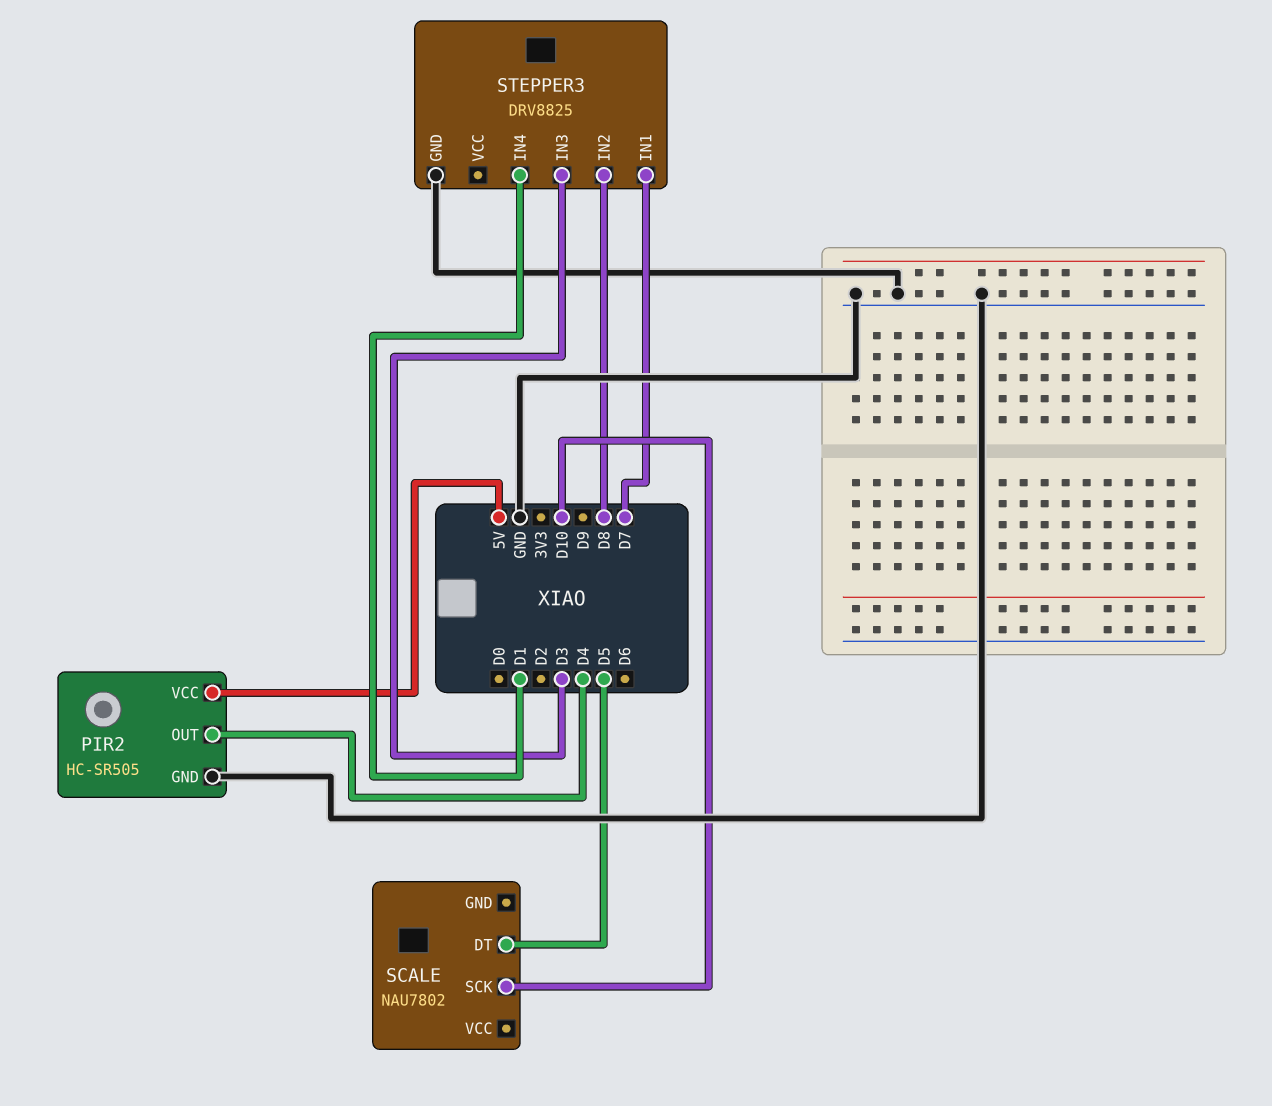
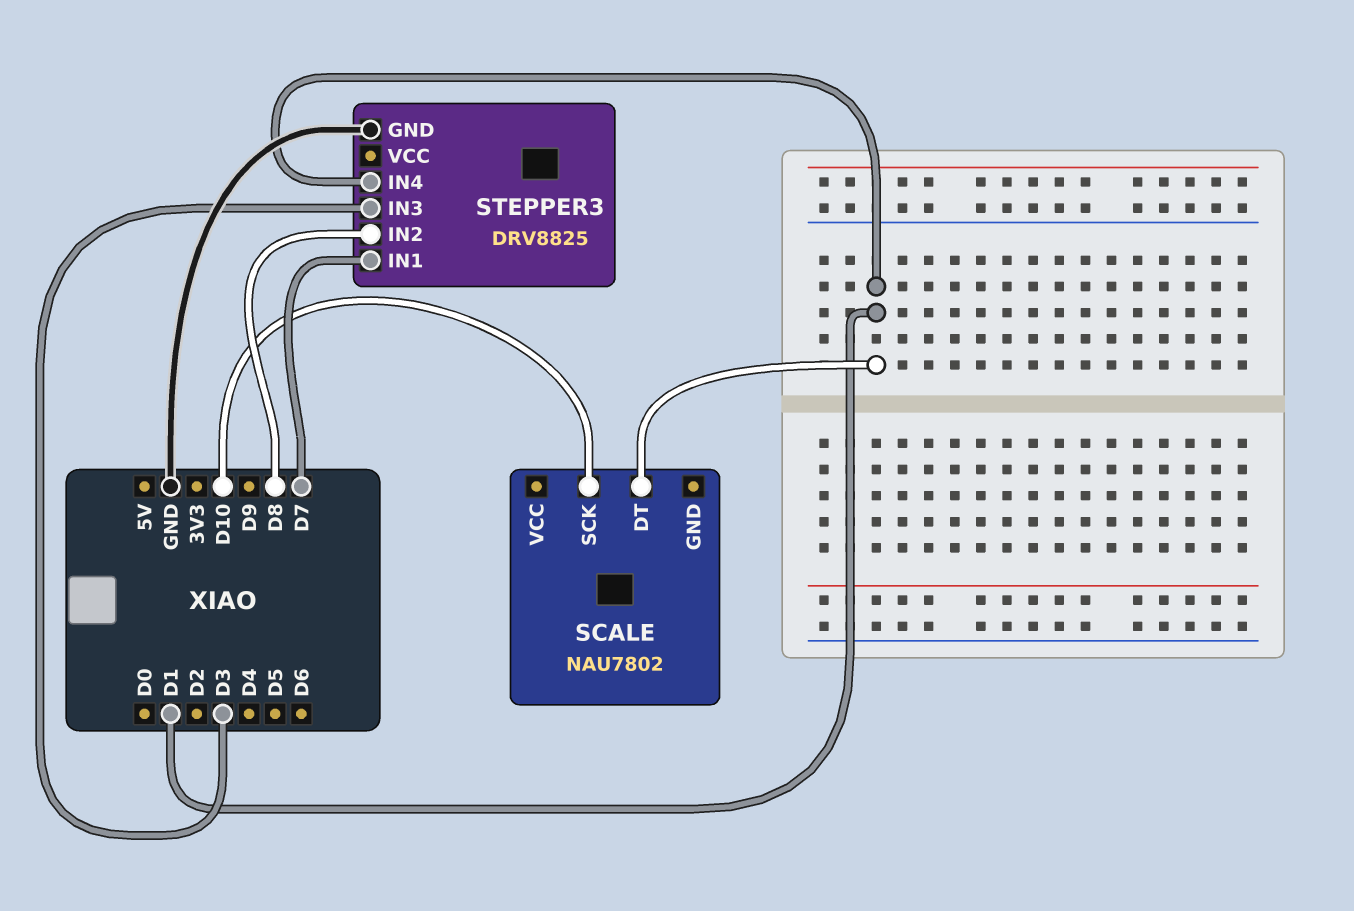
PIR2: HC-SR505 -> none
PIR2 pin GND: GND -> none
PIR2 pin OUT: D4 -> none
PIR2 pin VCC: 5V -> none
SCALE pin DT: D5 -> D1

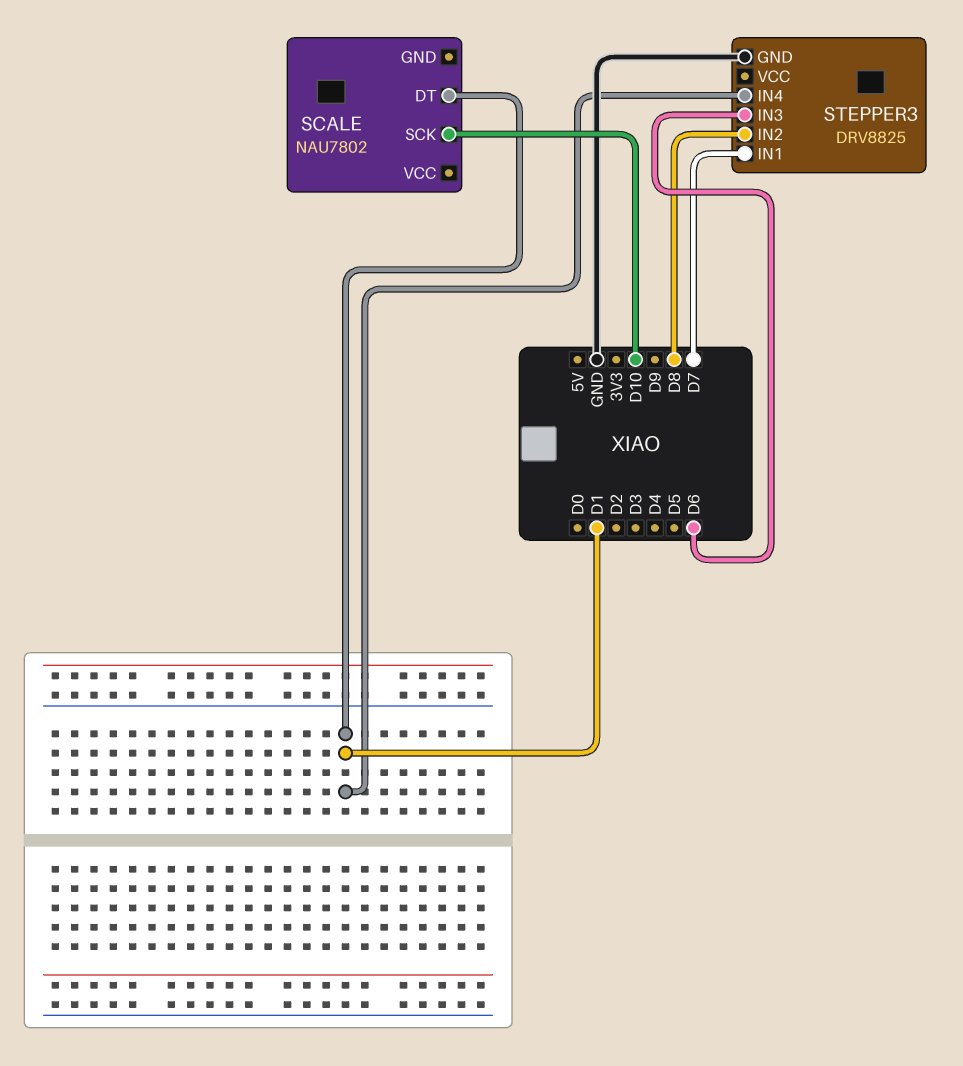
STEPPER3 pin IN3: D3 -> D6

